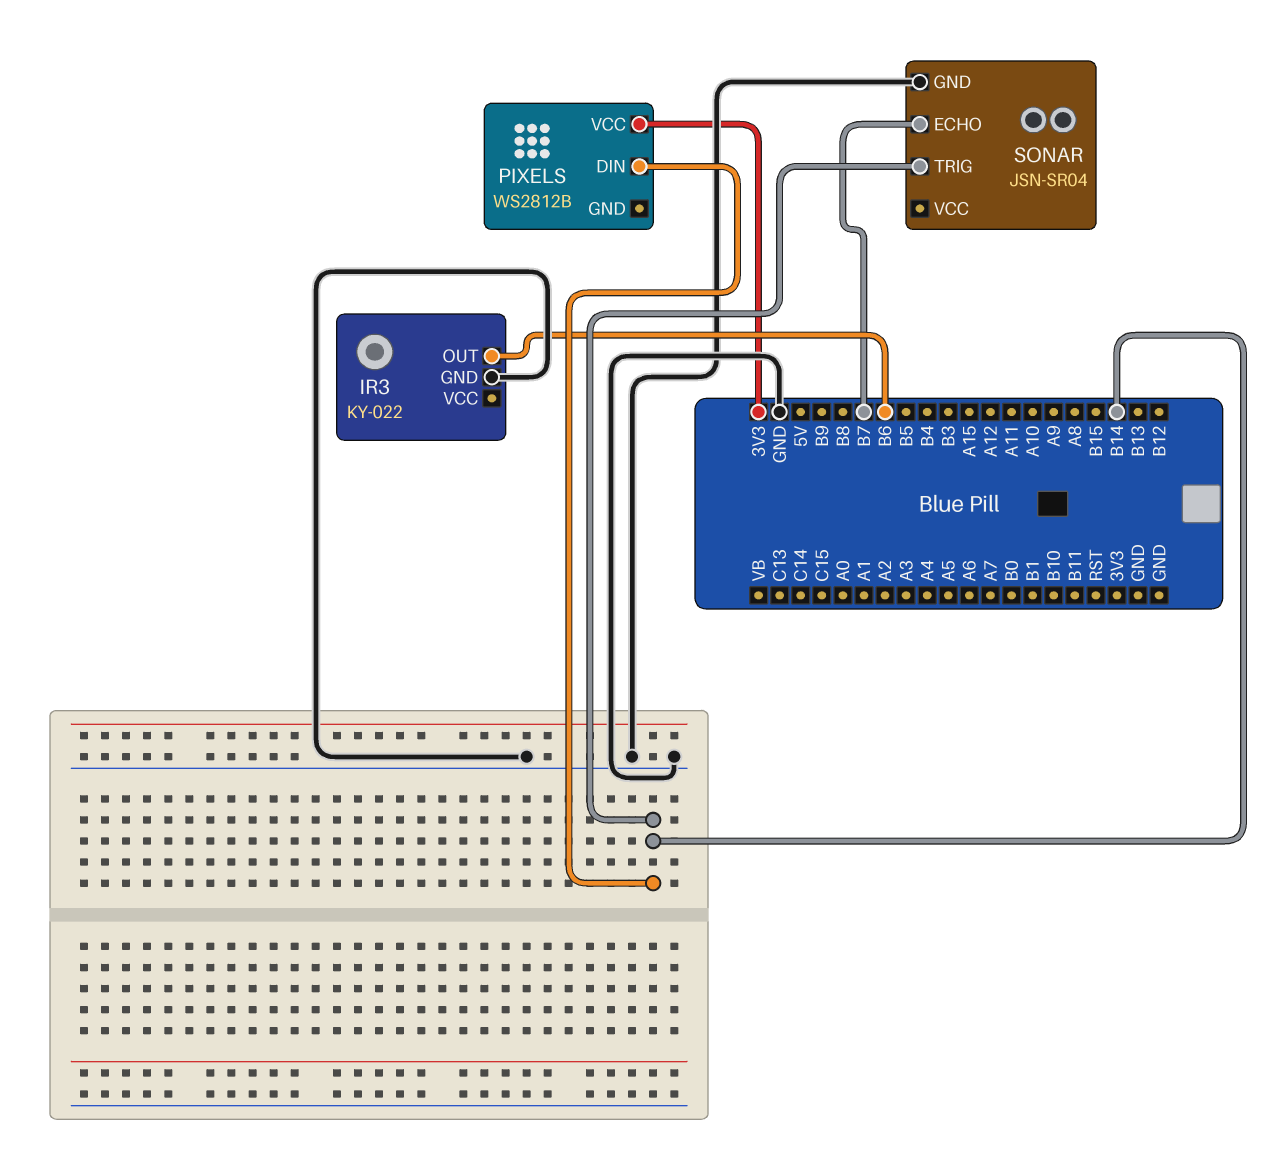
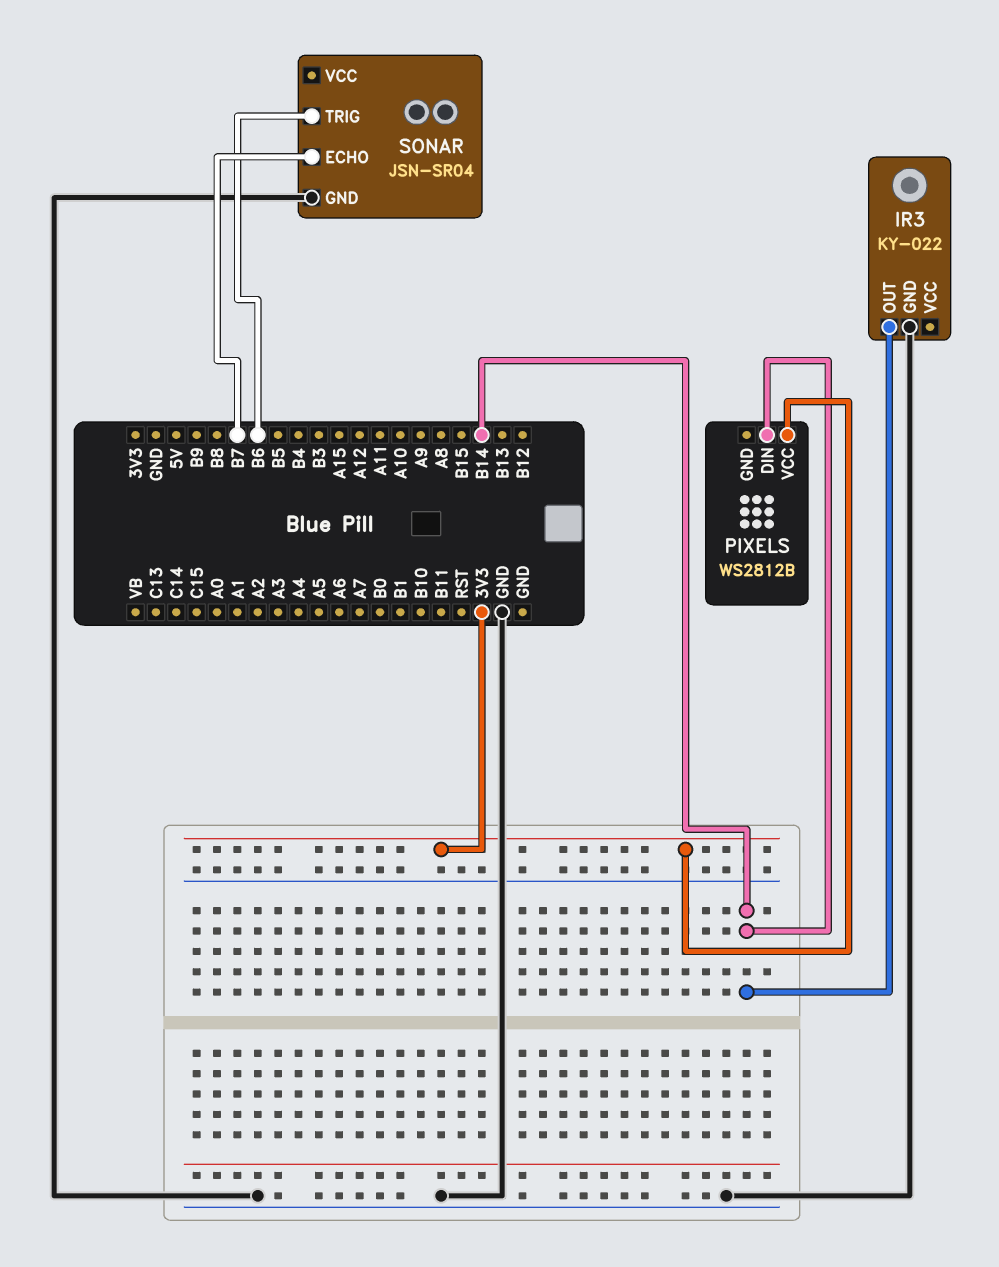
IR3 pin OUT: B6 -> B14
SONAR pin TRIG: B14 -> B6

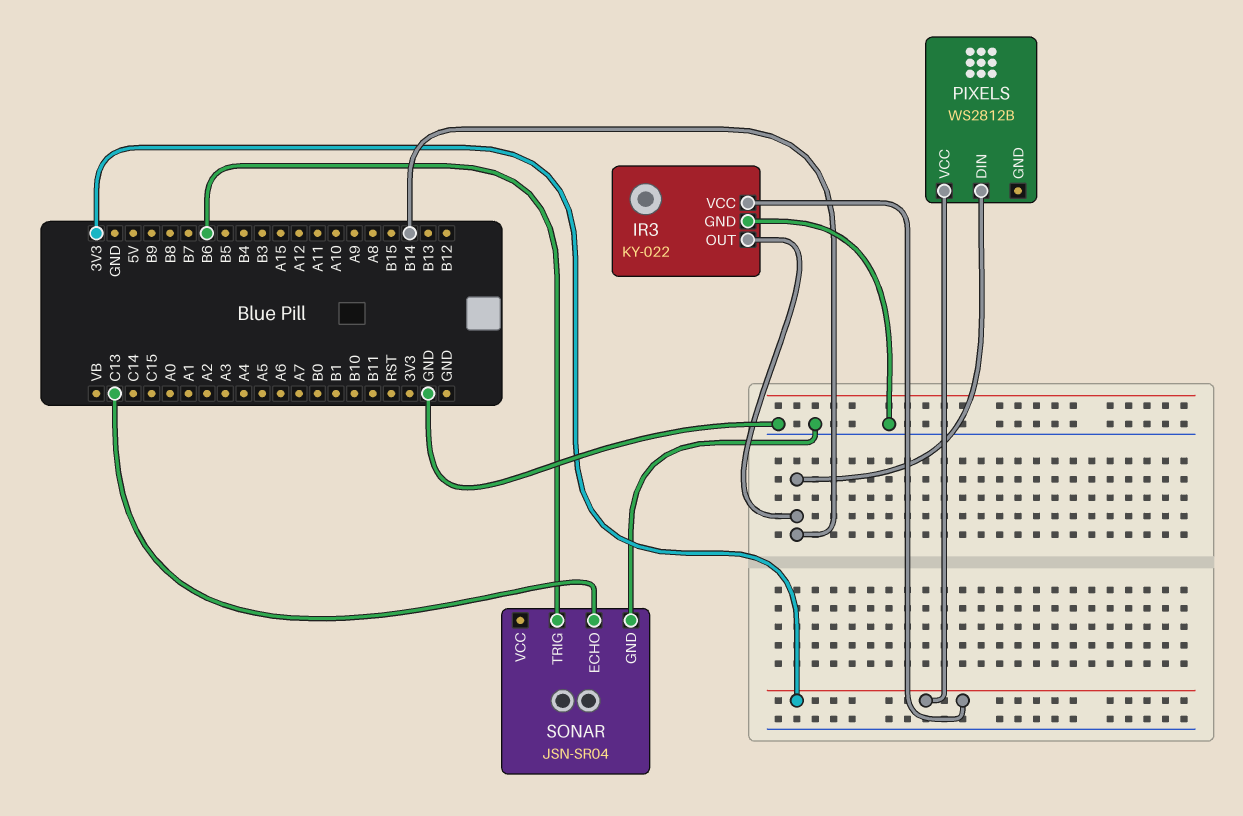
IR3 pin VCC: none -> 3V3
SONAR pin ECHO: B7 -> C13

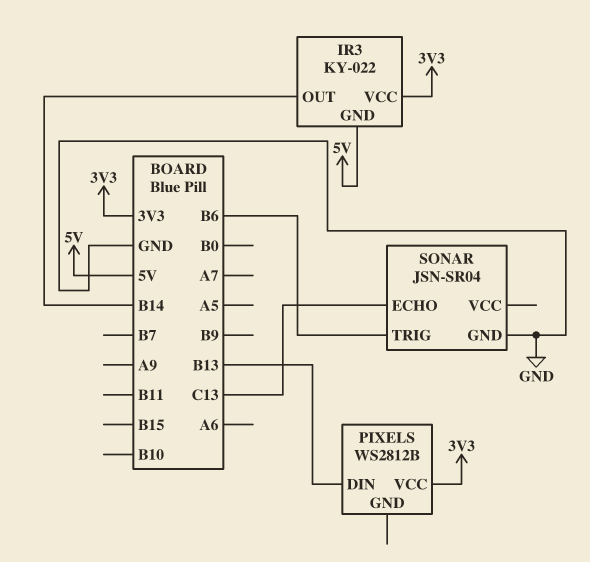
IR3 pin GND: GND -> 5V
PIXELS pin DIN: B14 -> B13

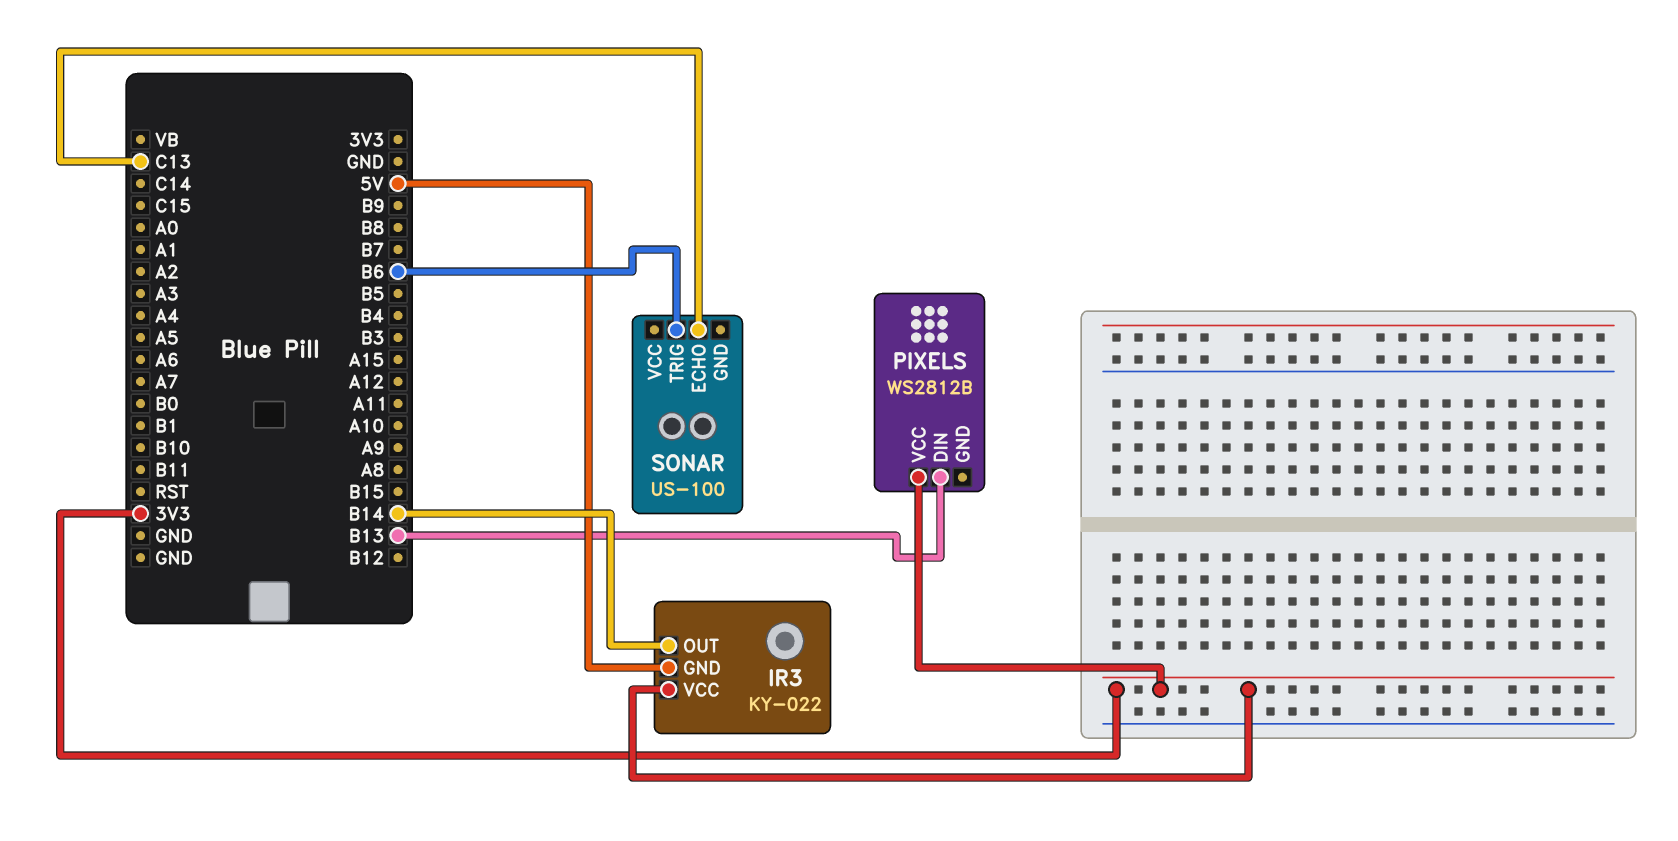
SONAR: JSN-SR04 -> US-100
SONAR pin GND: GND -> none

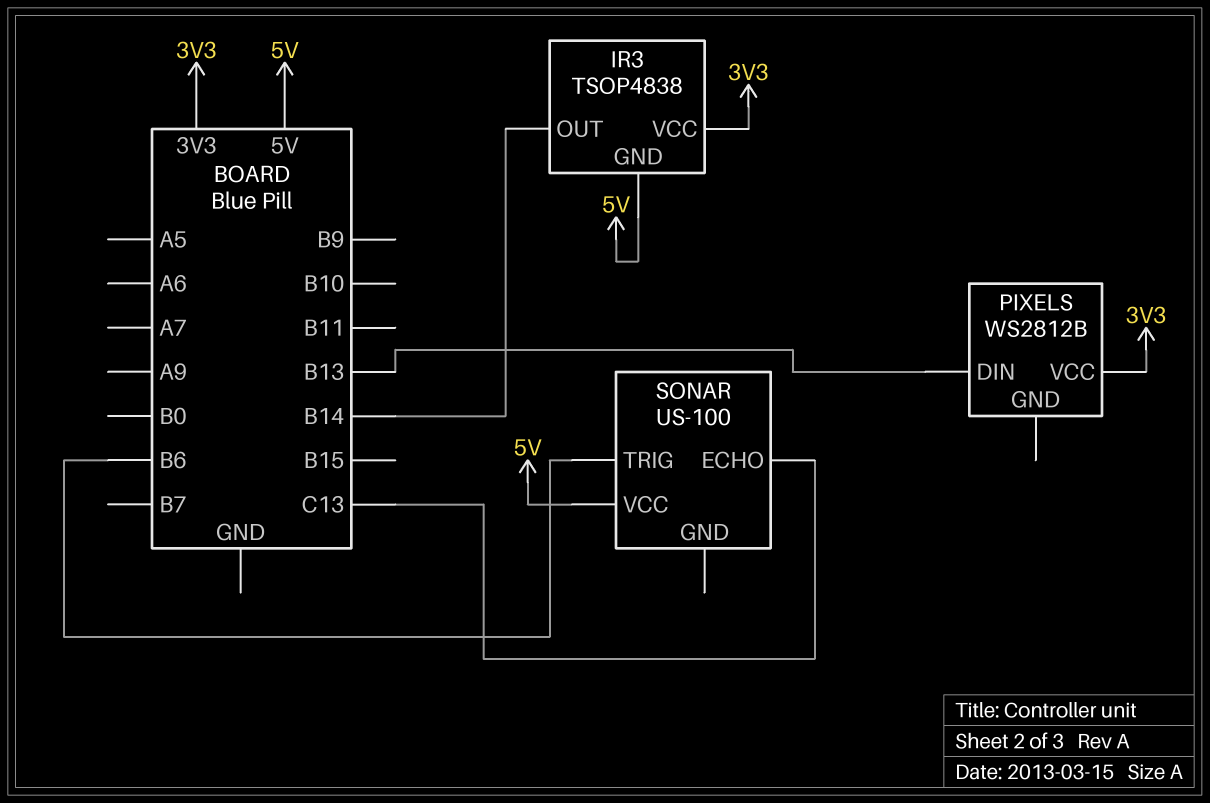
IR3: KY-022 -> TSOP4838
SONAR pin VCC: none -> 5V

